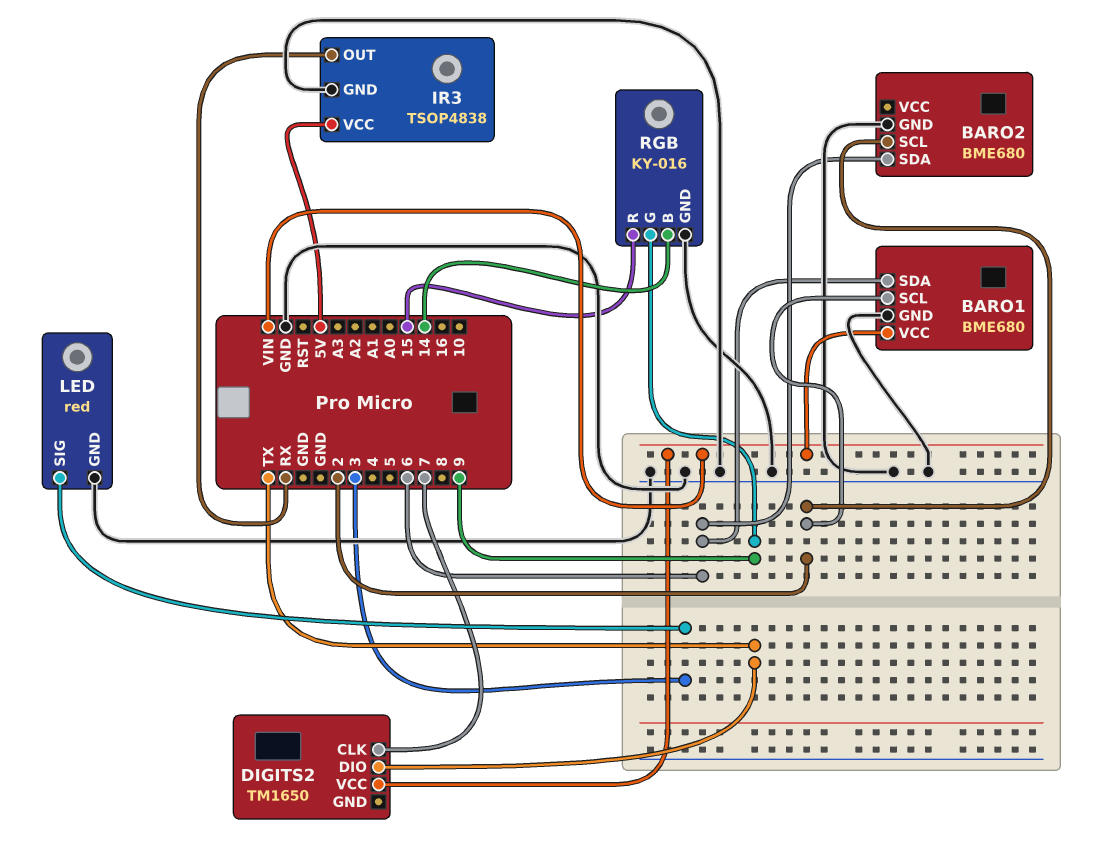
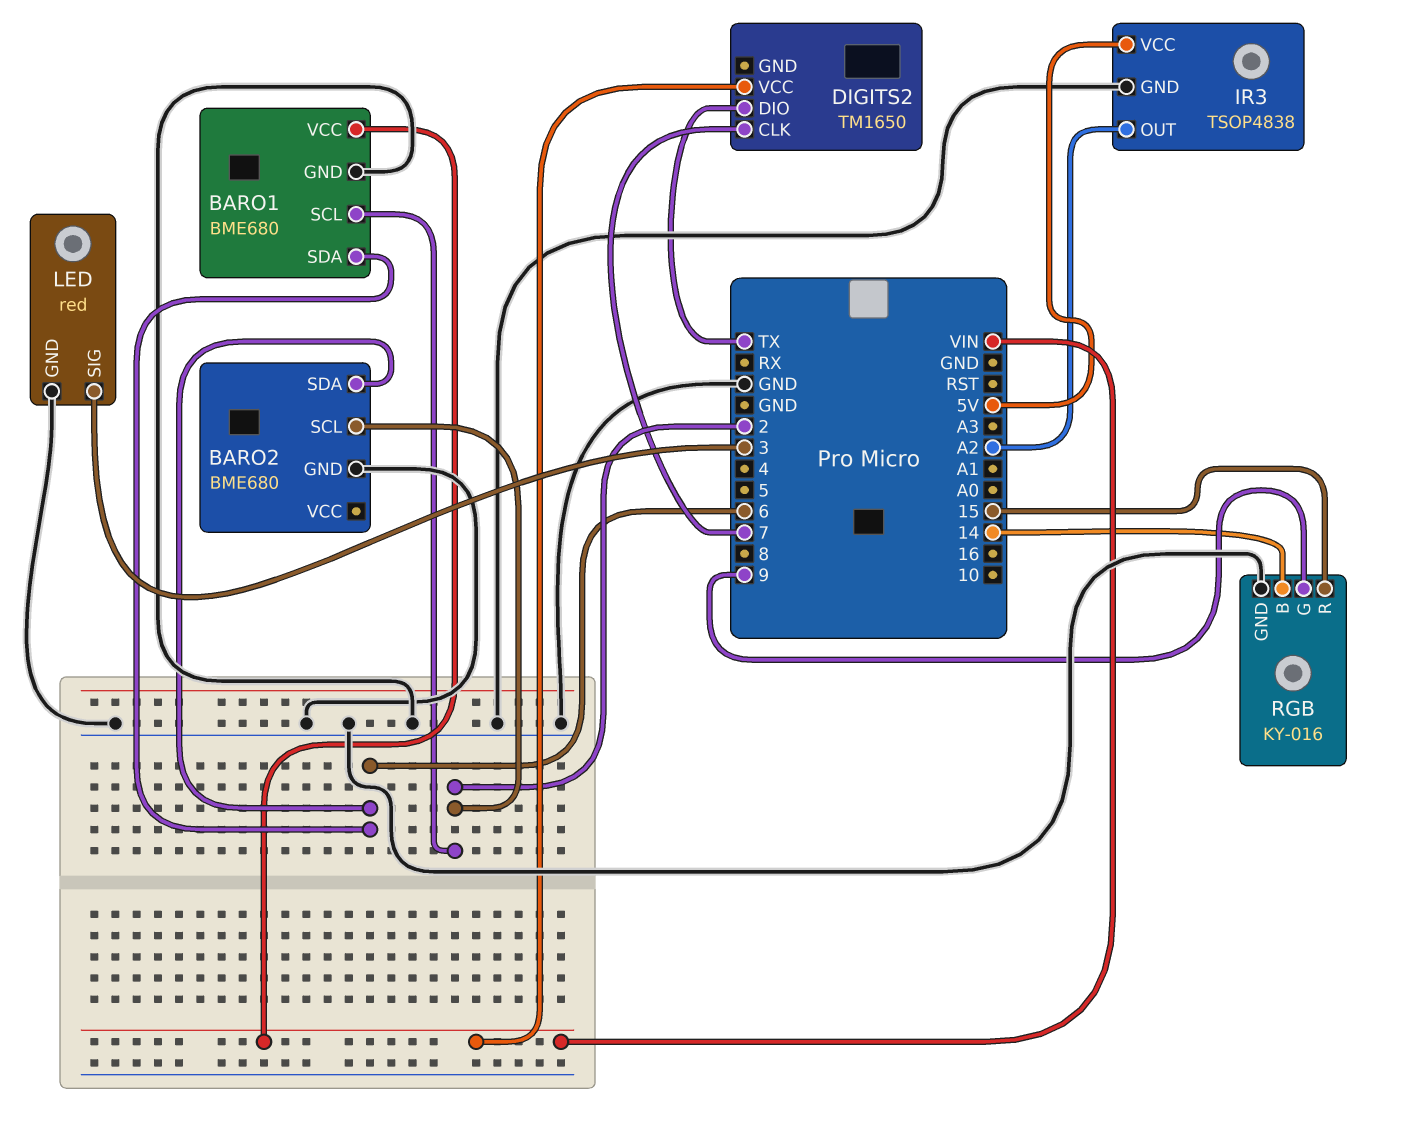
IR3 pin OUT: RX -> A2

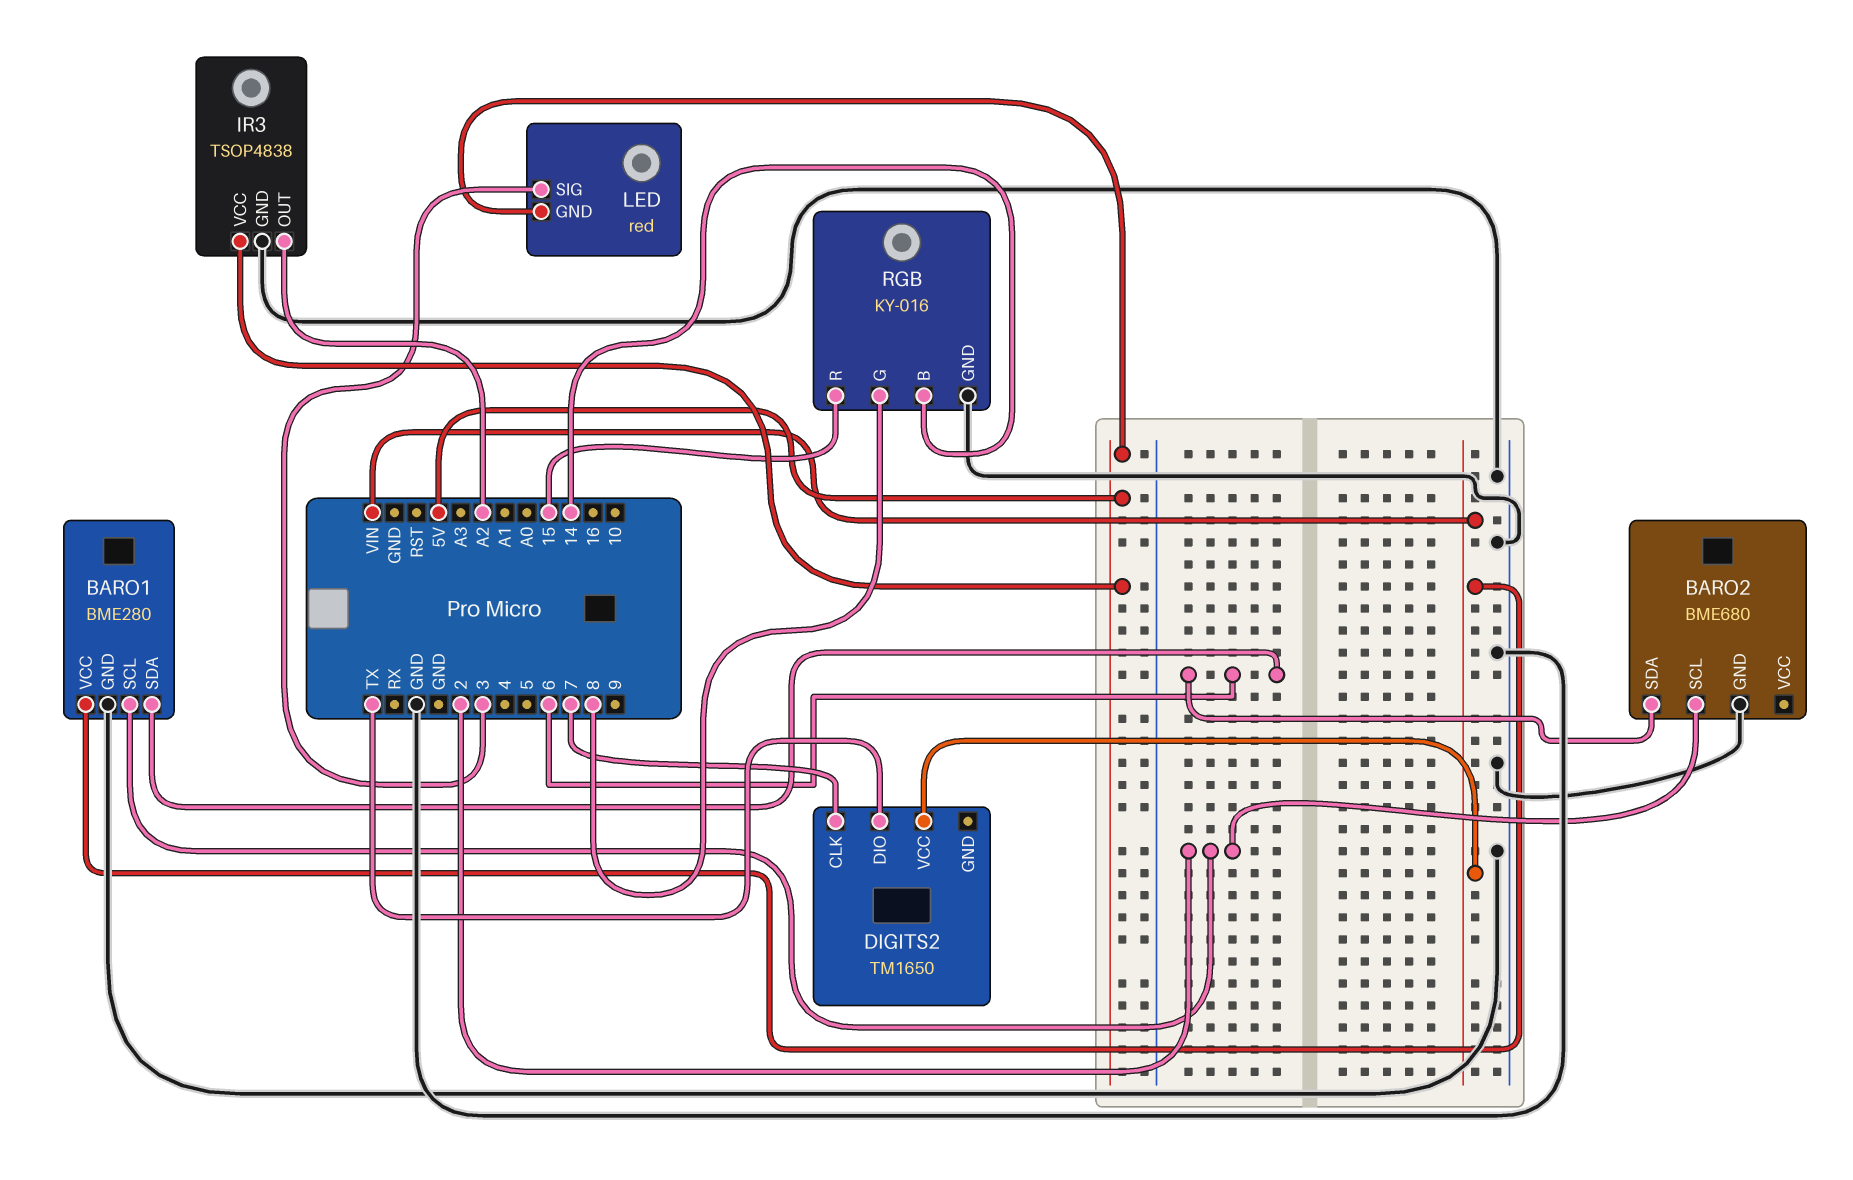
BARO1: BME680 -> BME280
LED pin GND: GND -> 5V
RGB pin G: 9 -> 8

